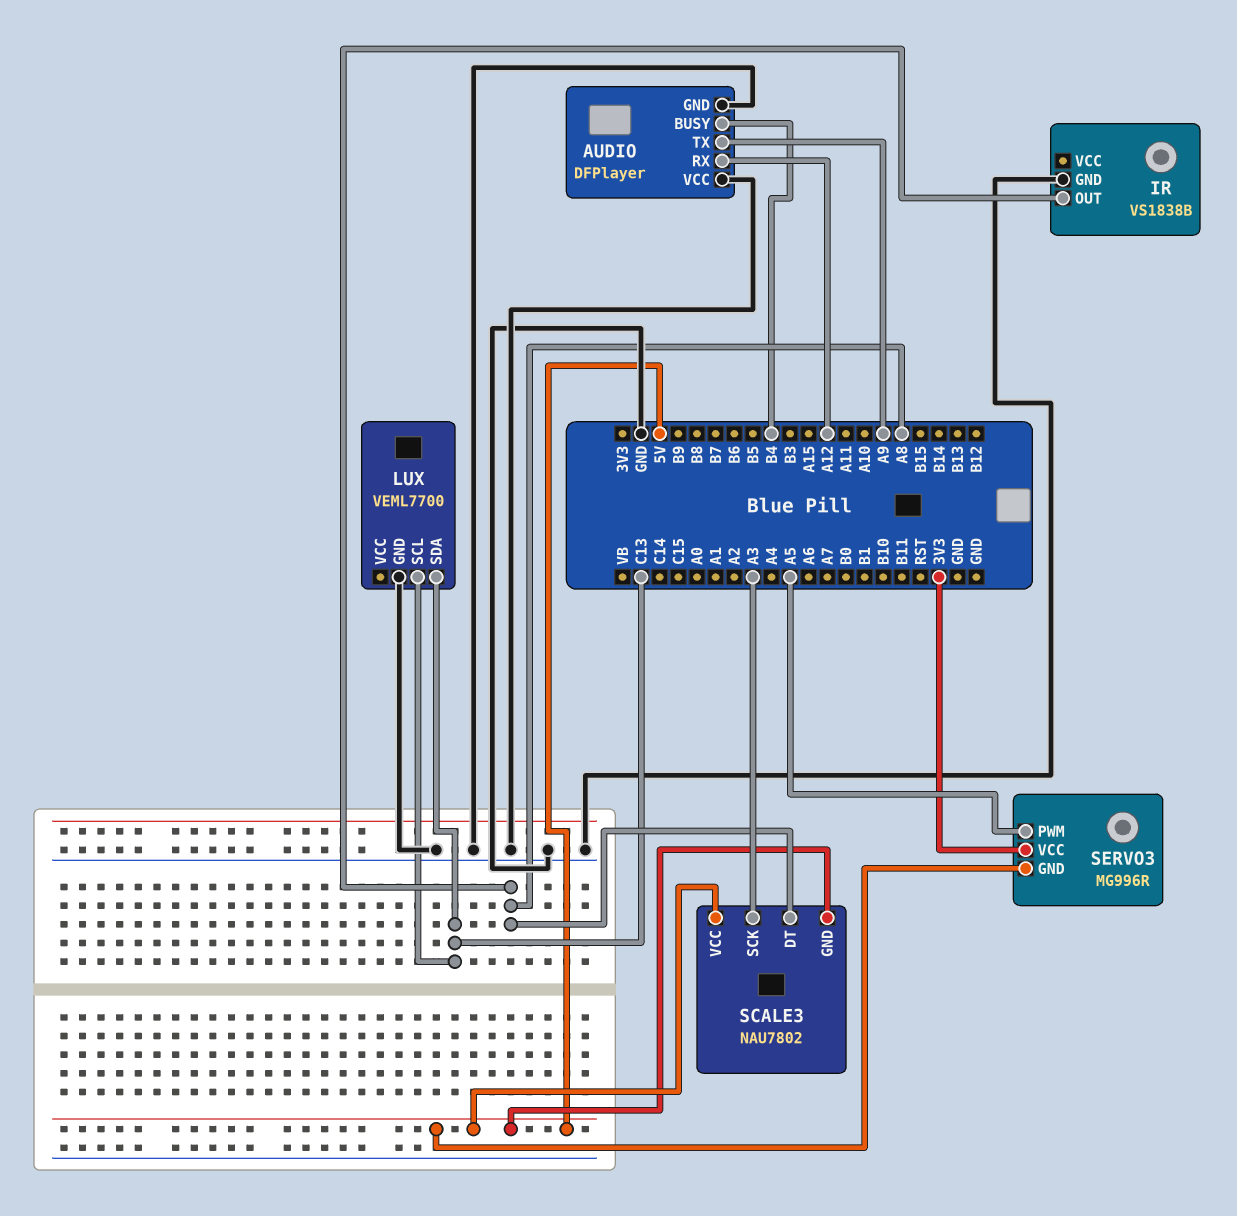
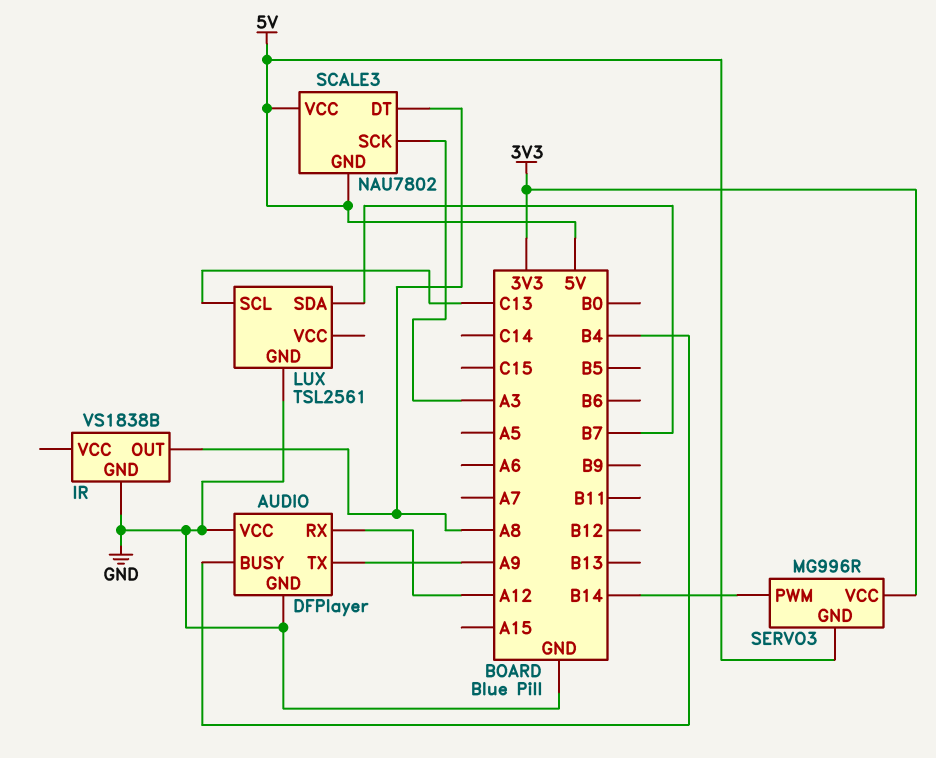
LUX: VEML7700 -> TSL2561
LUX pin SDA: C13 -> B7
SERVO3 pin PWM: A5 -> B14

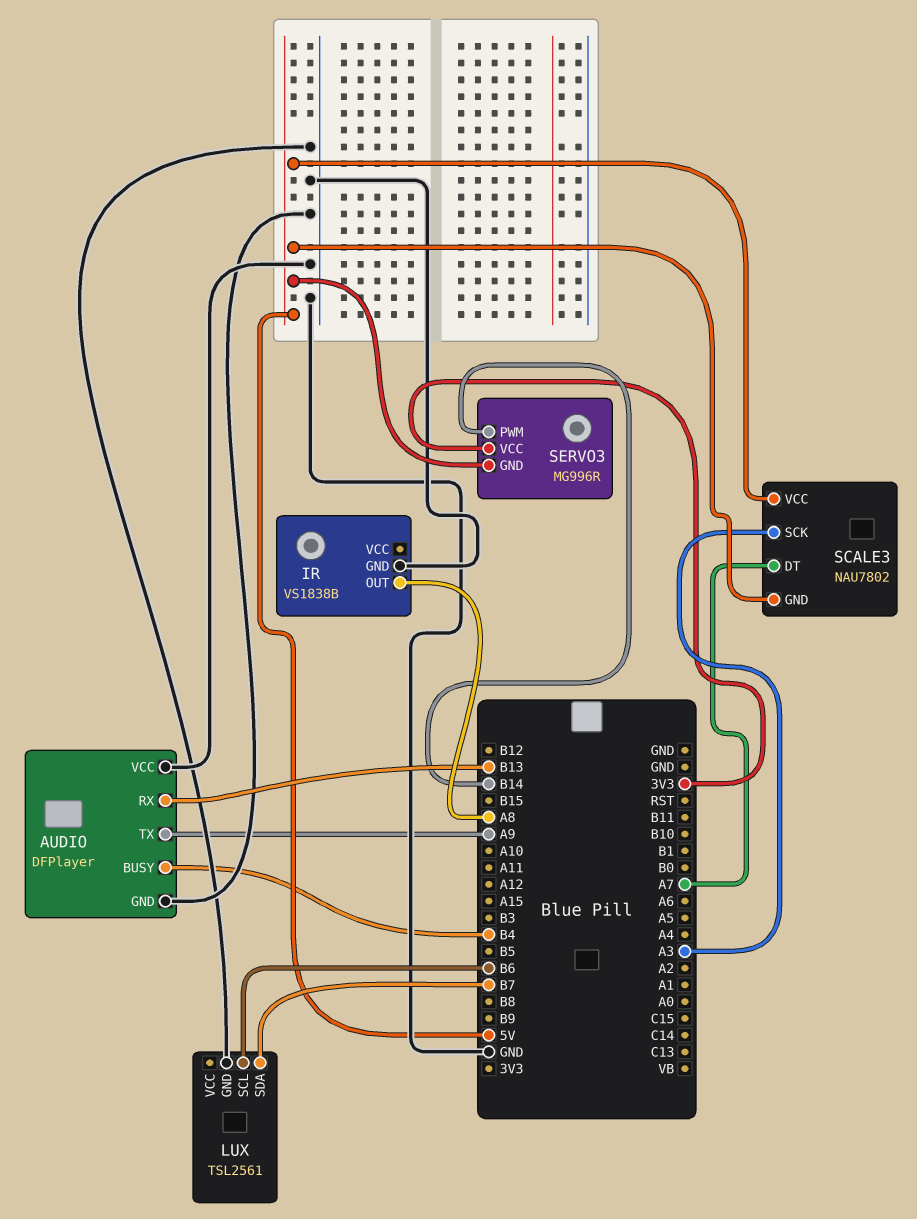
AUDIO pin RX: A12 -> B13
LUX pin SCL: C13 -> B6
SCALE3 pin DT: A8 -> A7

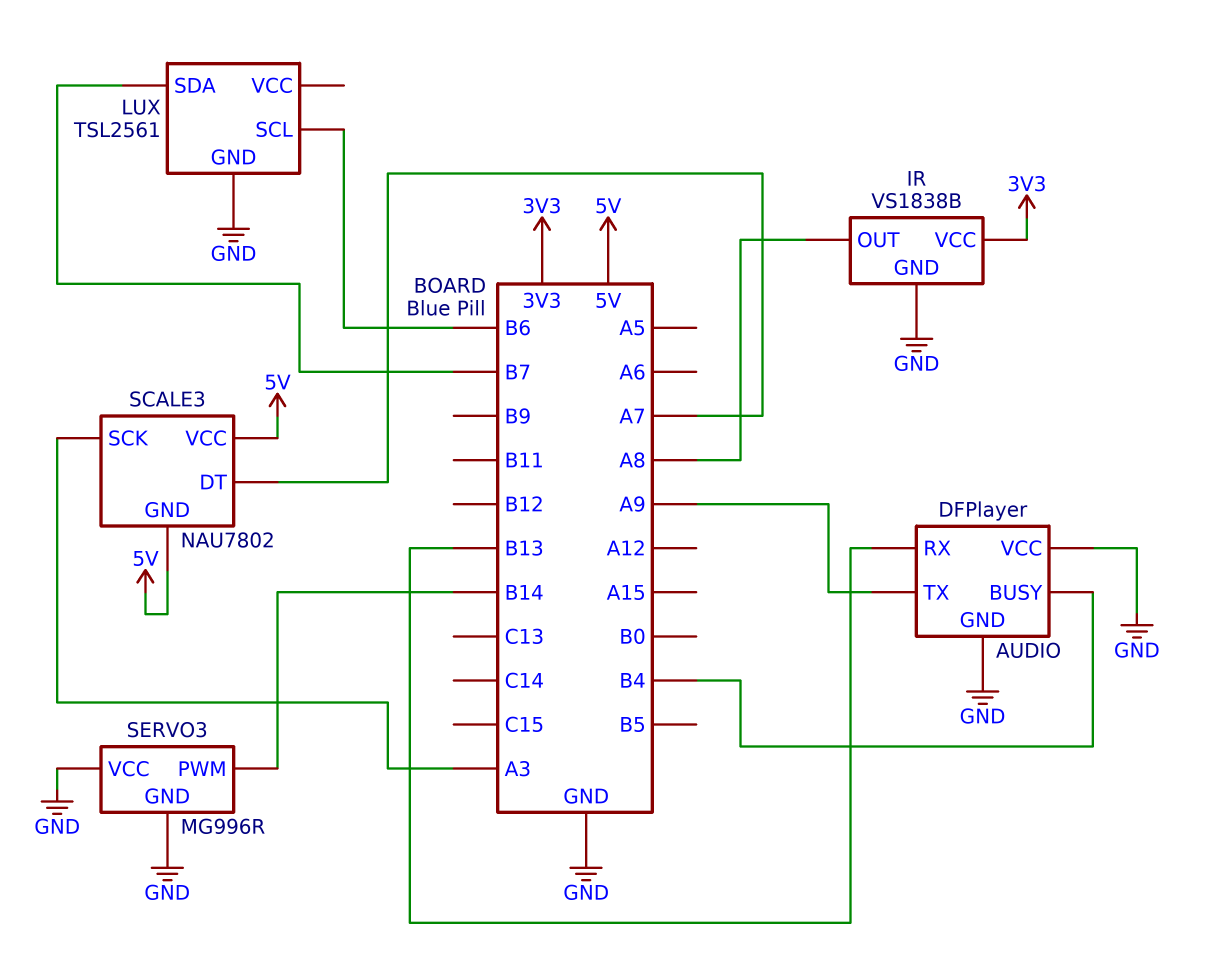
IR pin VCC: none -> 3V3
SERVO3 pin GND: 5V -> GND
SERVO3 pin VCC: 3V3 -> GND

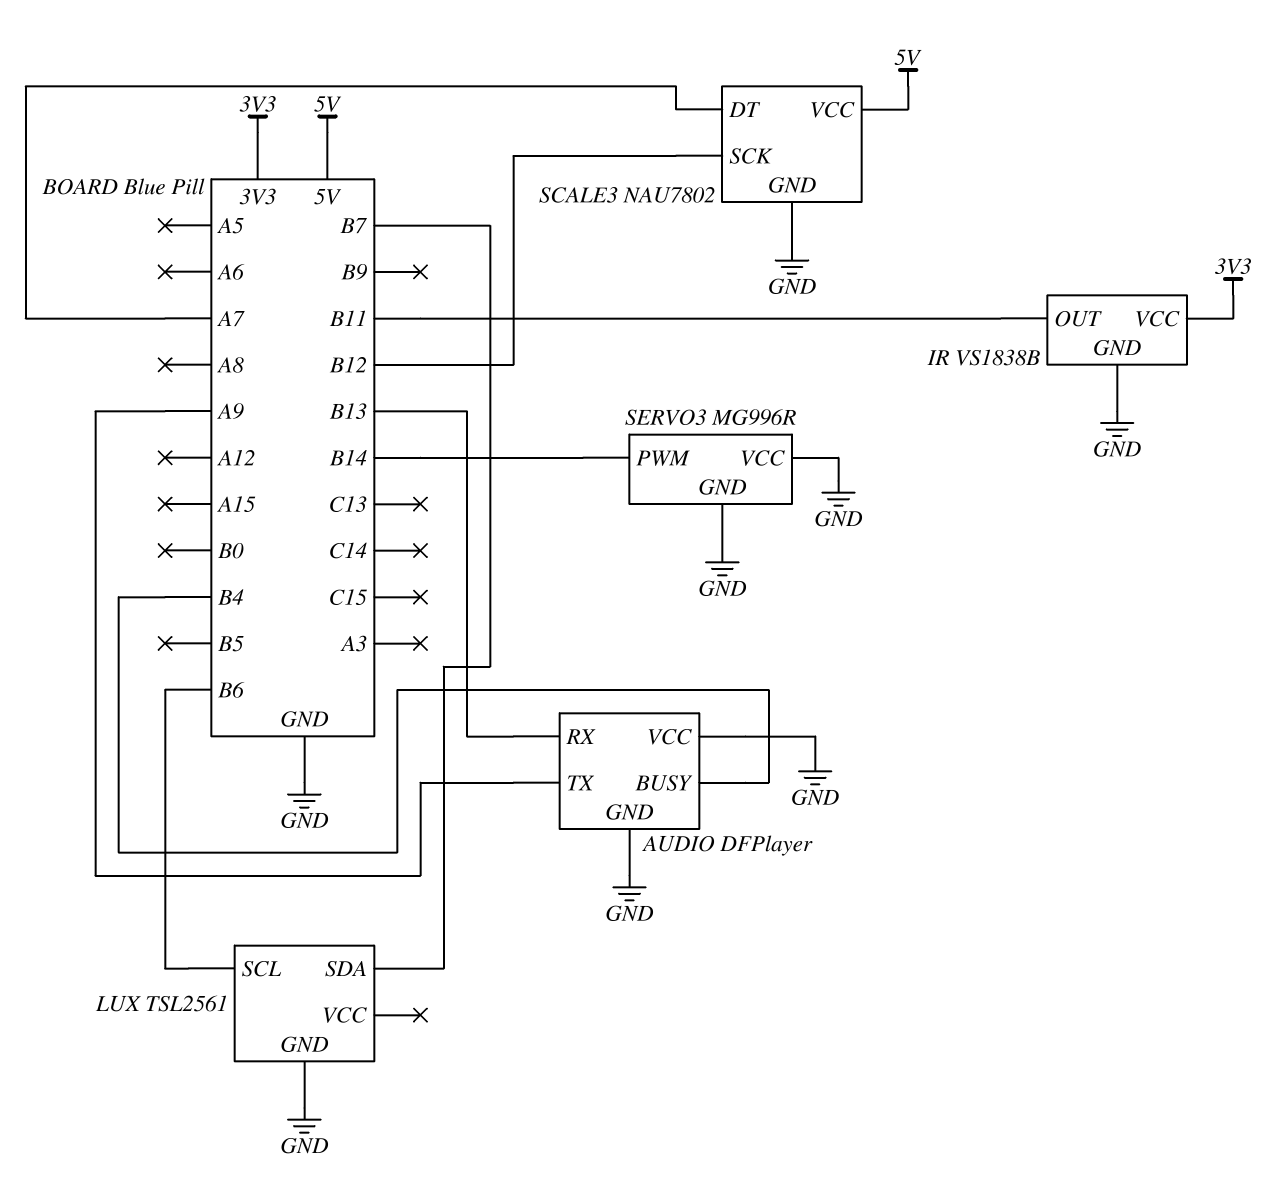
IR pin OUT: A8 -> B11
SCALE3 pin GND: 5V -> GND
SCALE3 pin SCK: A3 -> B12

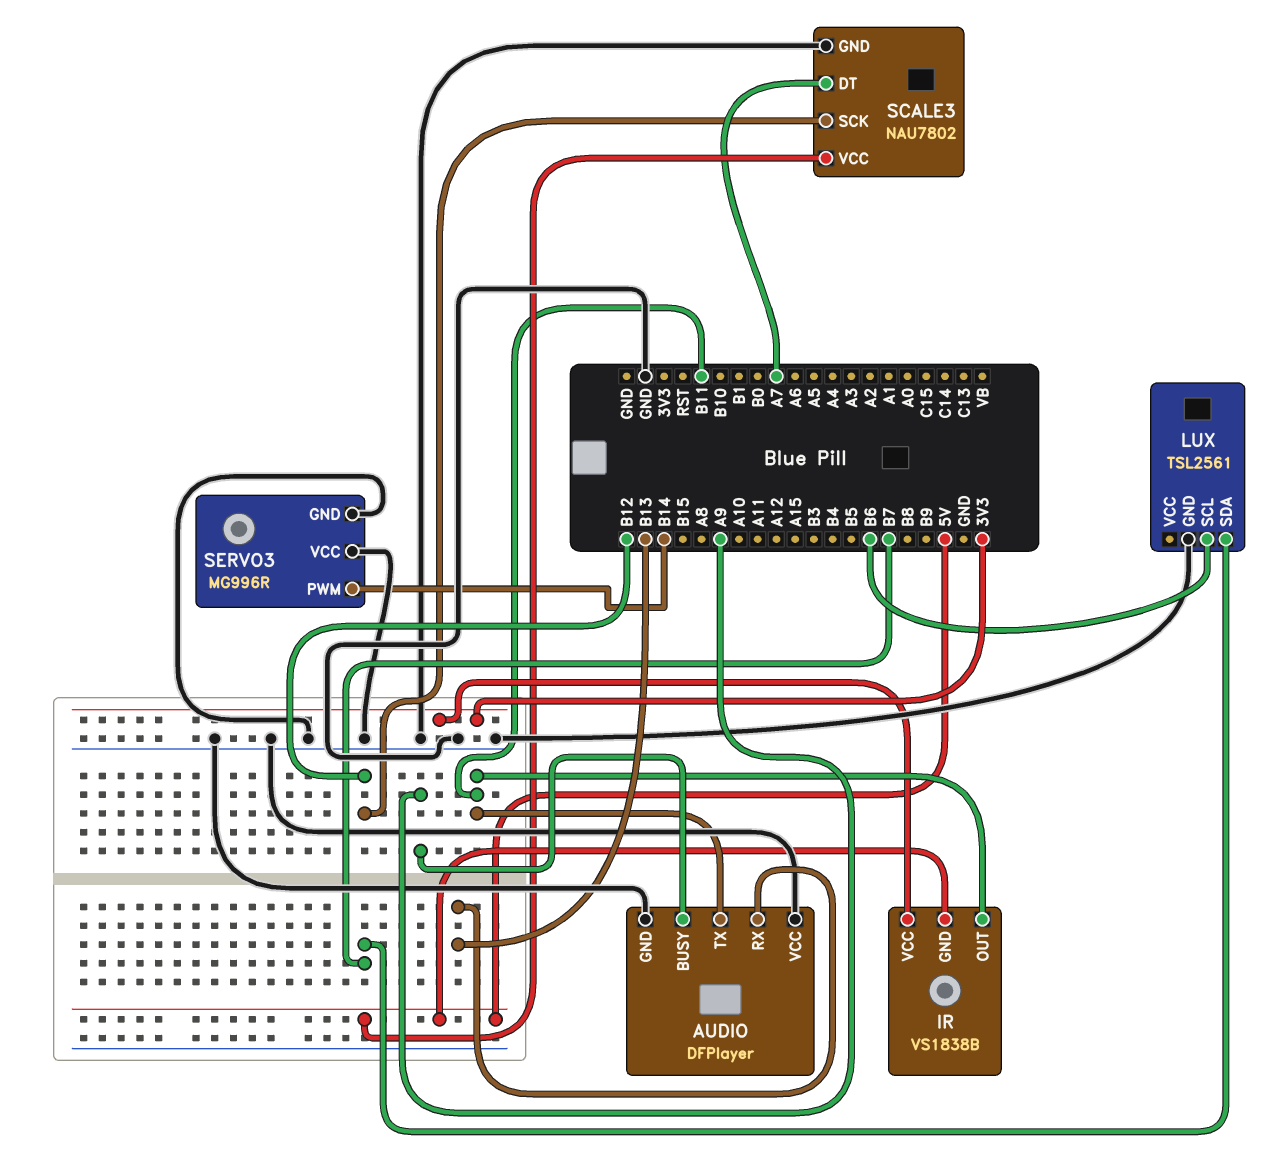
AUDIO pin BUSY: B4 -> A9
AUDIO pin TX: A9 -> B11
IR pin GND: GND -> 5V

